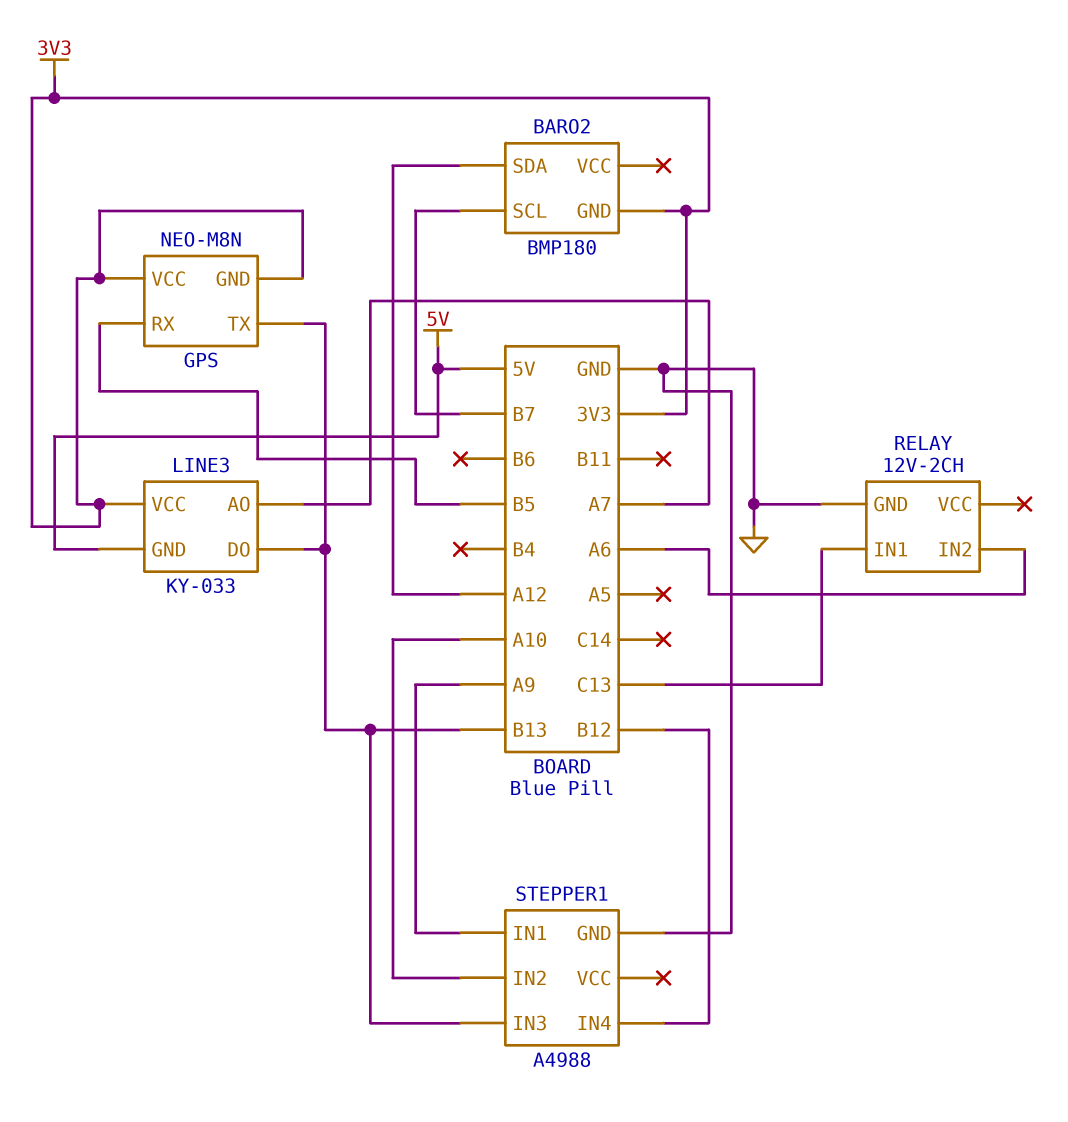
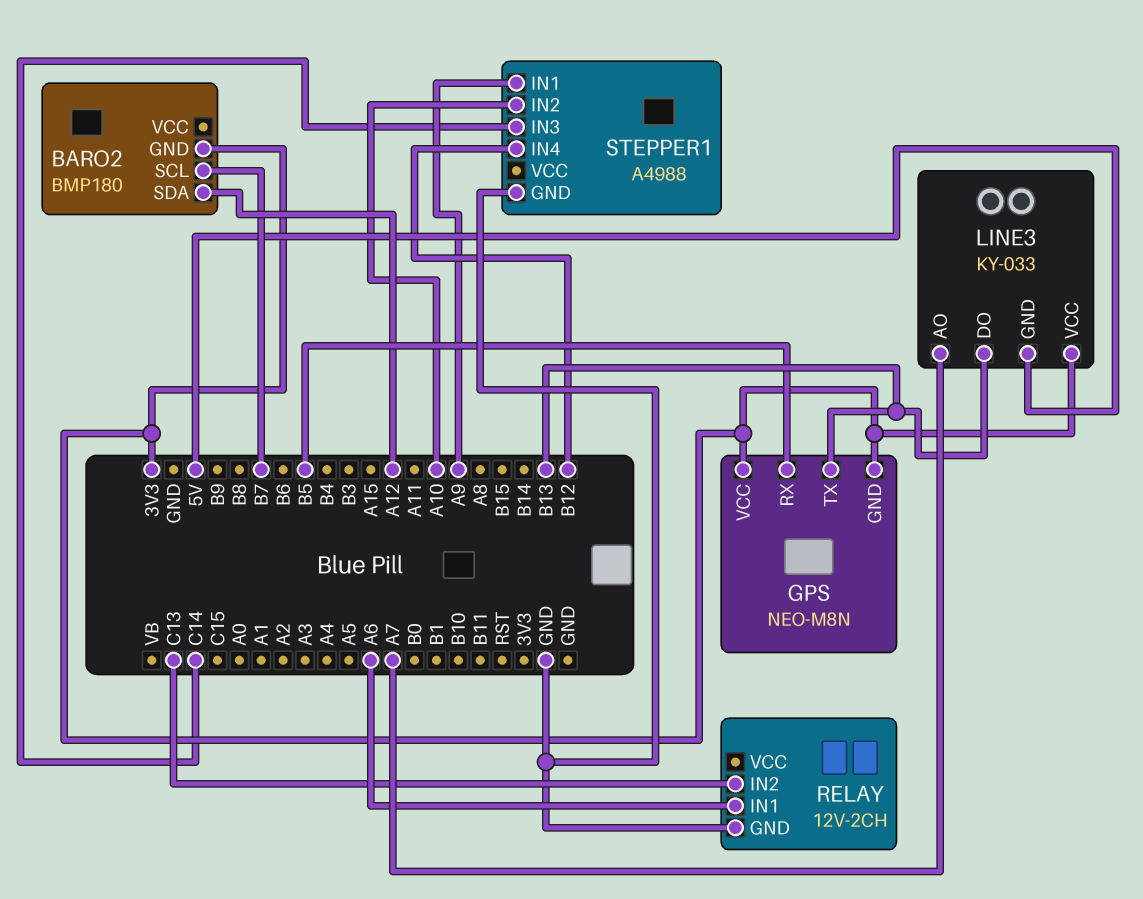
RELAY pin IN1: C13 -> A6
RELAY pin IN2: A6 -> C13
STEPPER1 pin IN3: B13 -> C14

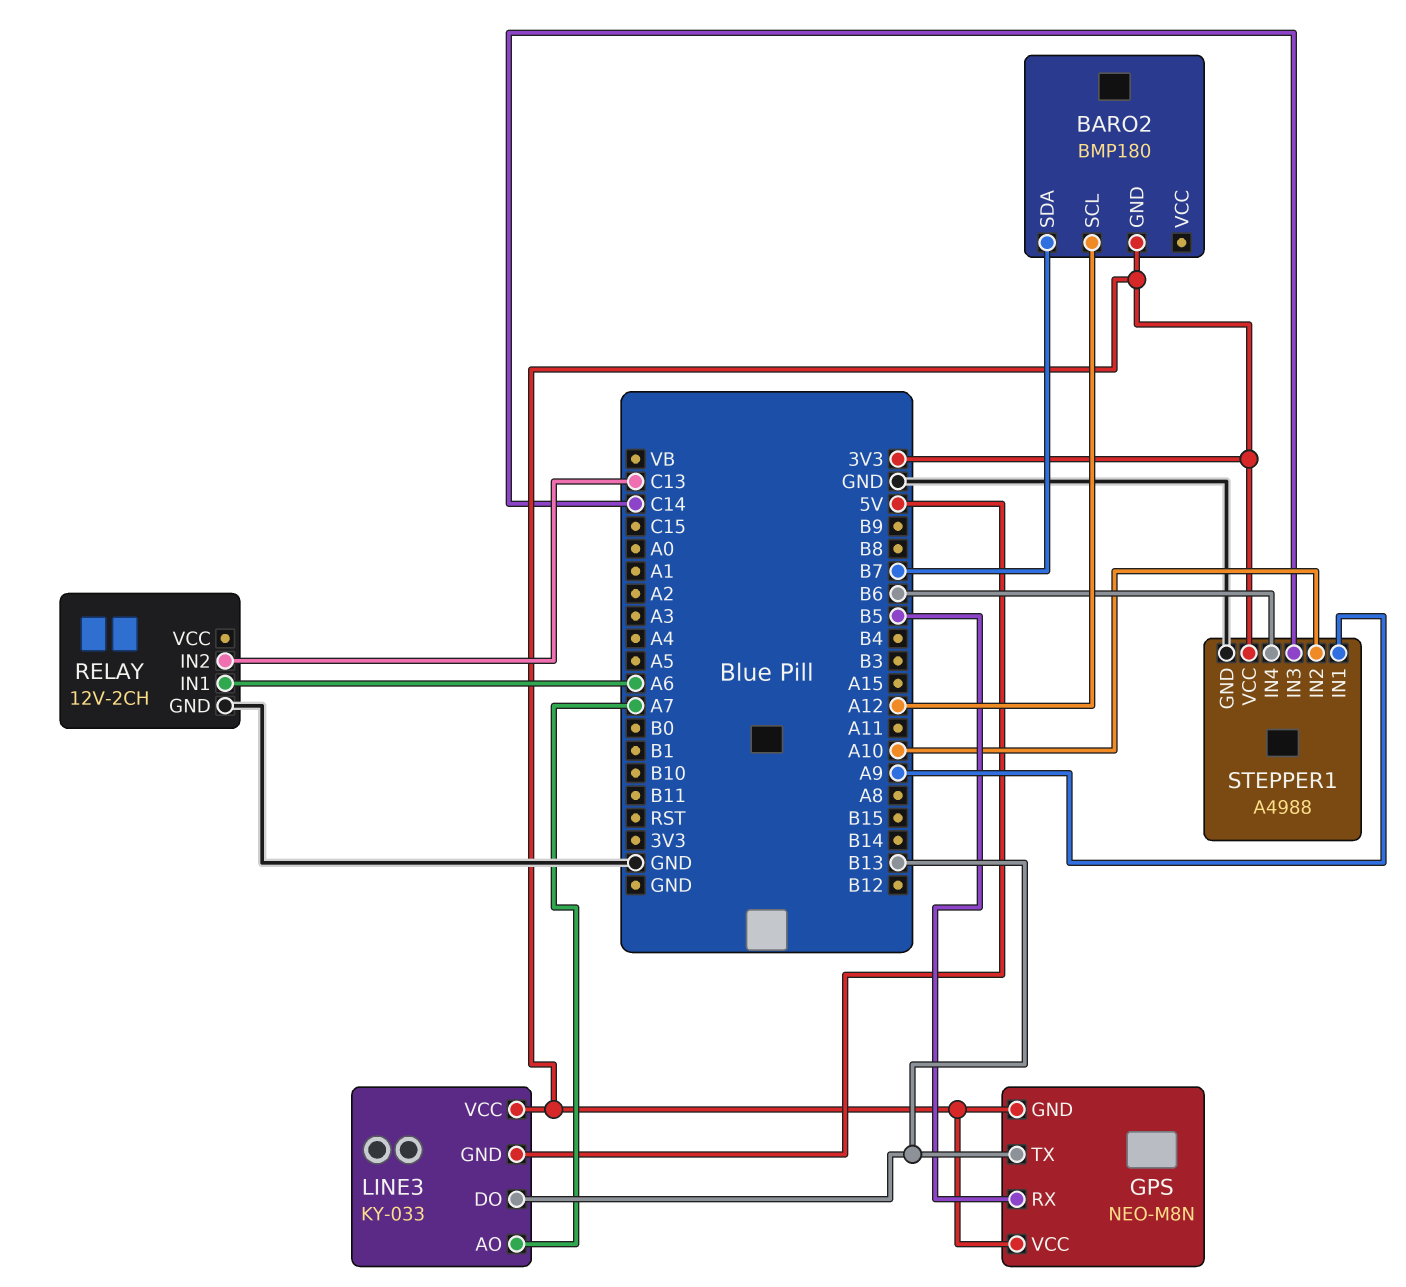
BARO2 pin SCL: B7 -> A12
BARO2 pin SDA: A12 -> B7
STEPPER1 pin IN4: B12 -> B6
STEPPER1 pin VCC: none -> 3V3

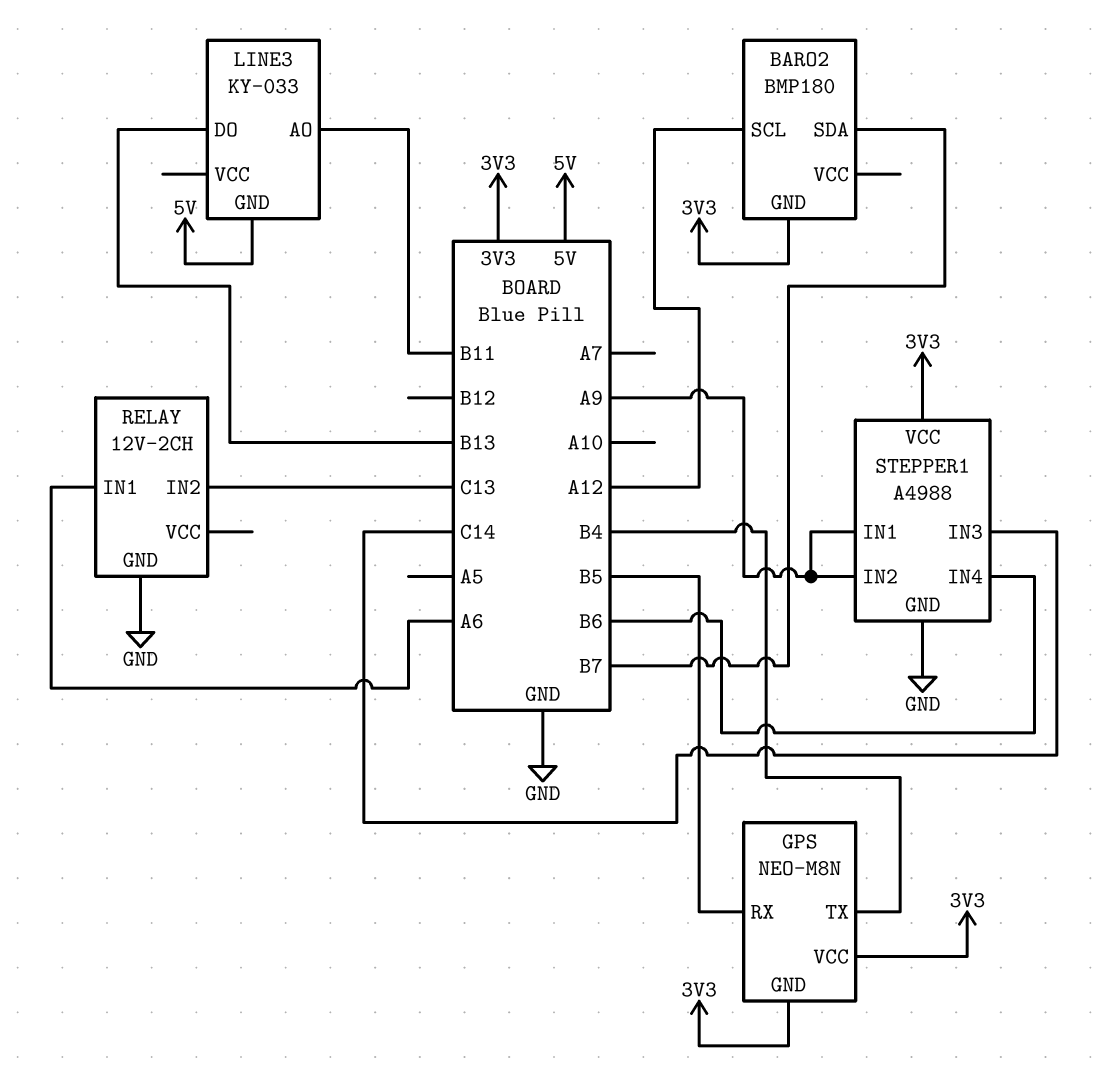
GPS pin TX: B13 -> B4
LINE3 pin AO: A7 -> B11
LINE3 pin VCC: 3V3 -> none
STEPPER1 pin IN2: A10 -> A9

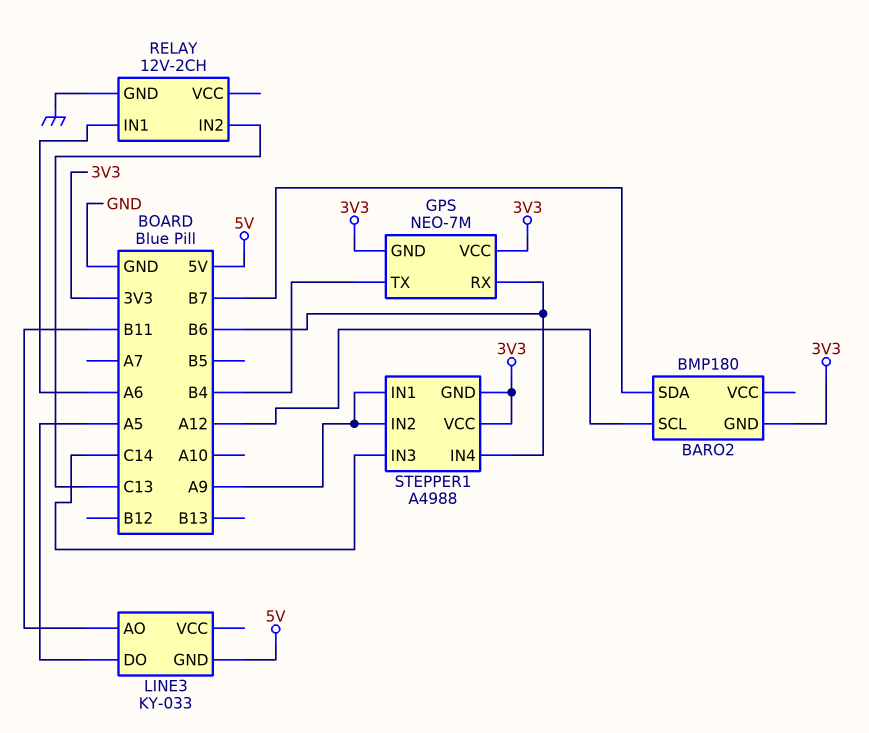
GPS: NEO-M8N -> NEO-7M
GPS pin RX: B5 -> B6
LINE3 pin DO: B13 -> A5
STEPPER1 pin GND: GND -> 3V3

